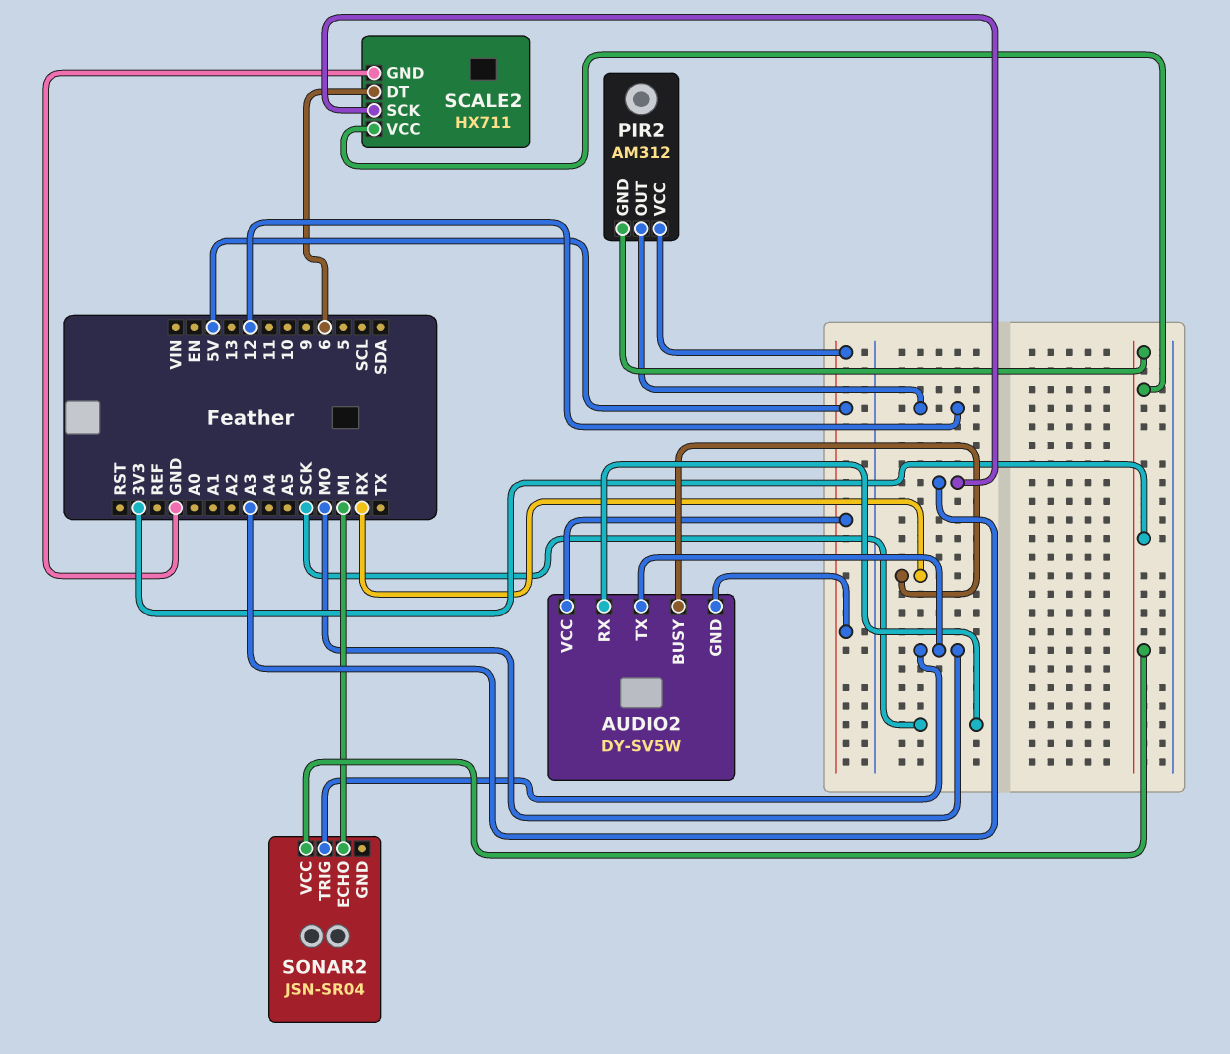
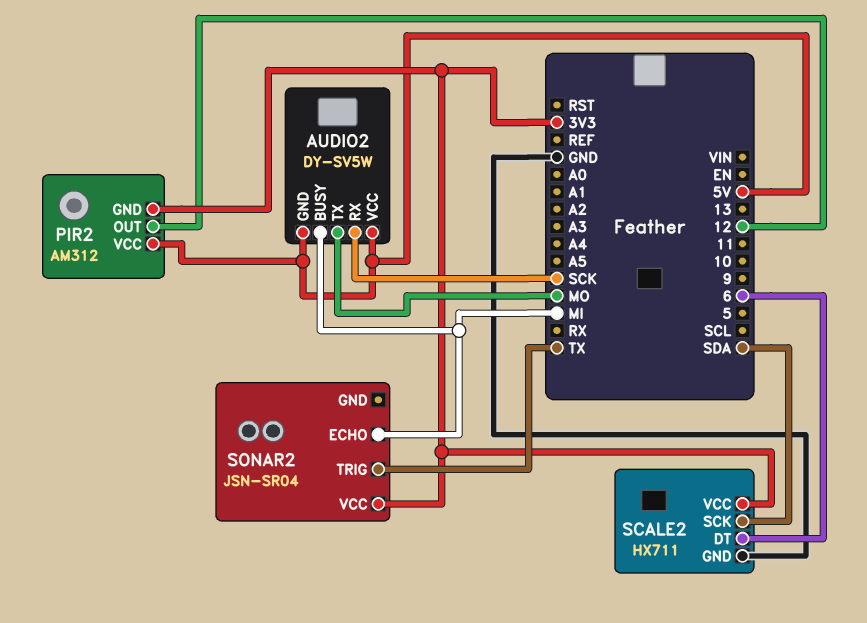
AUDIO2 pin BUSY: RX -> MI
SCALE2 pin SCK: A3 -> SDA
SONAR2 pin TRIG: MO -> TX

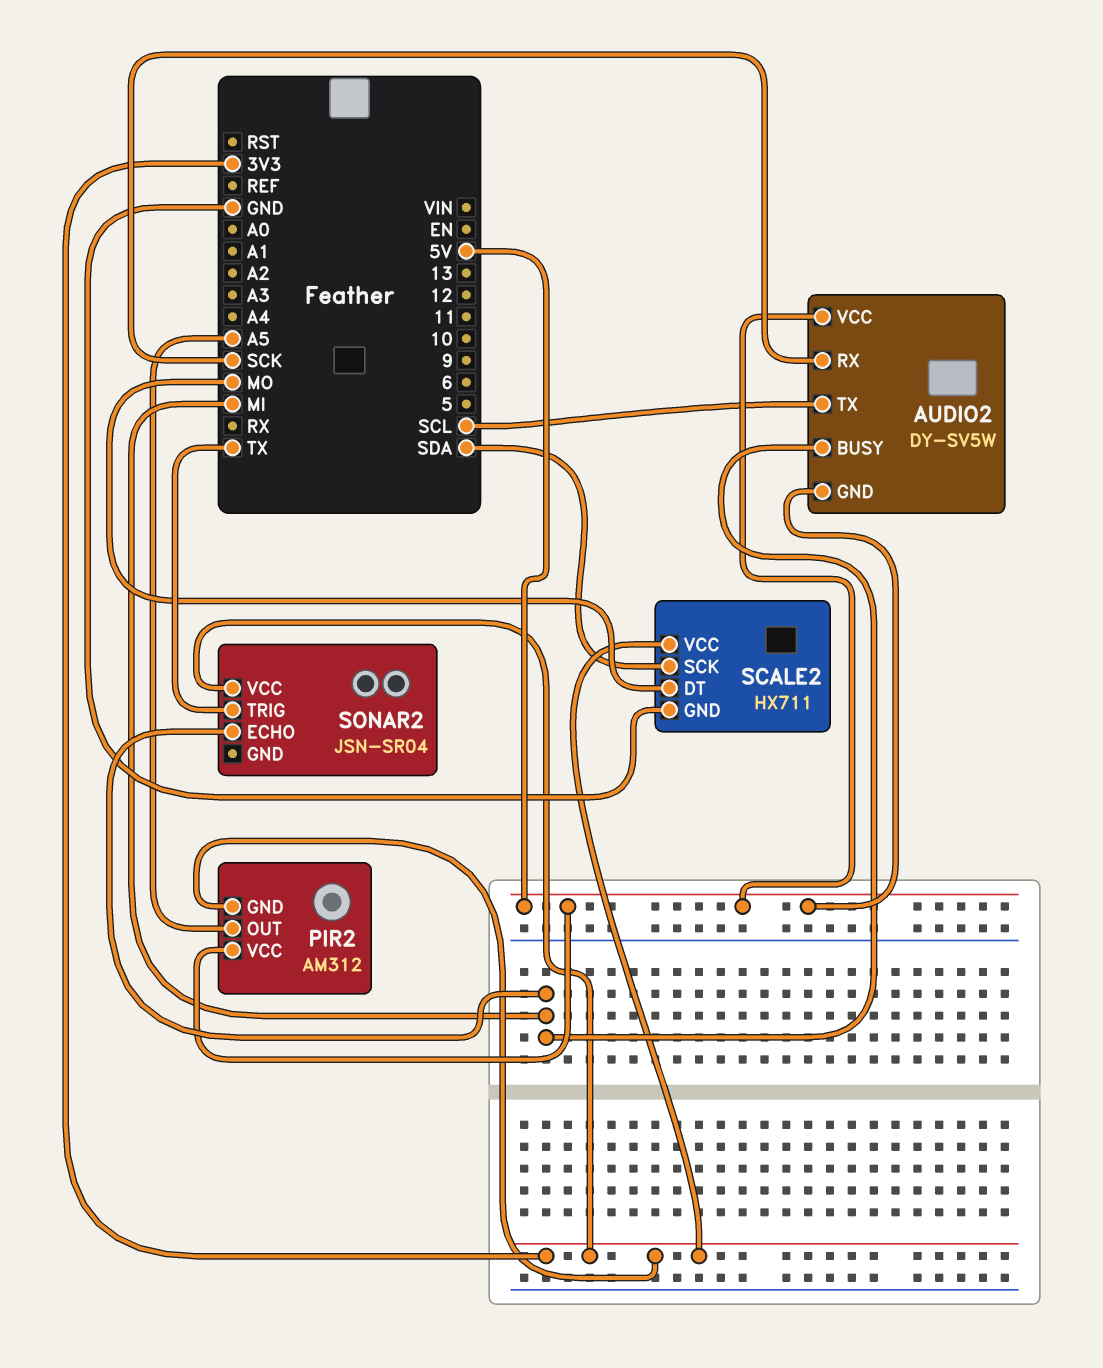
AUDIO2 pin TX: MO -> SCL
PIR2 pin OUT: 12 -> A5
SCALE2 pin DT: 6 -> MO

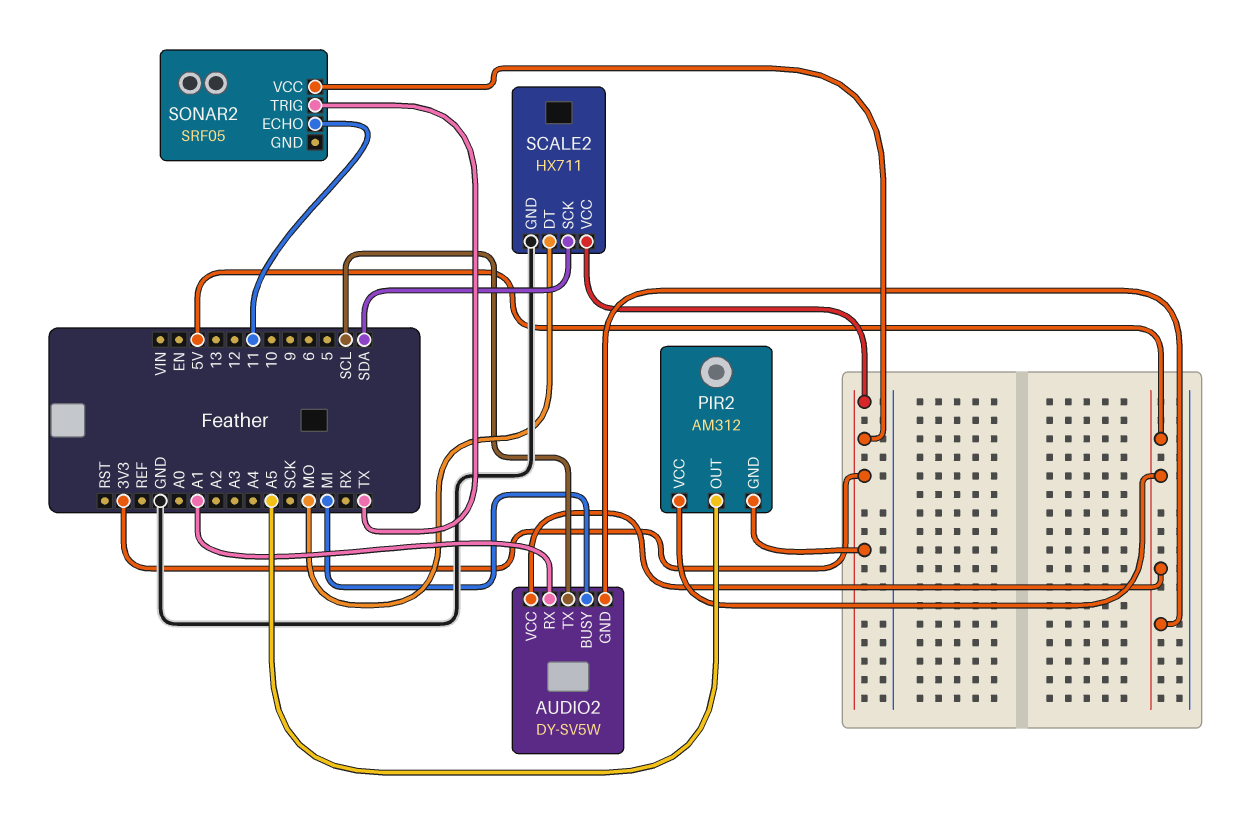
AUDIO2 pin RX: SCK -> A1
SONAR2: JSN-SR04 -> SRF05
SONAR2 pin ECHO: MI -> 11

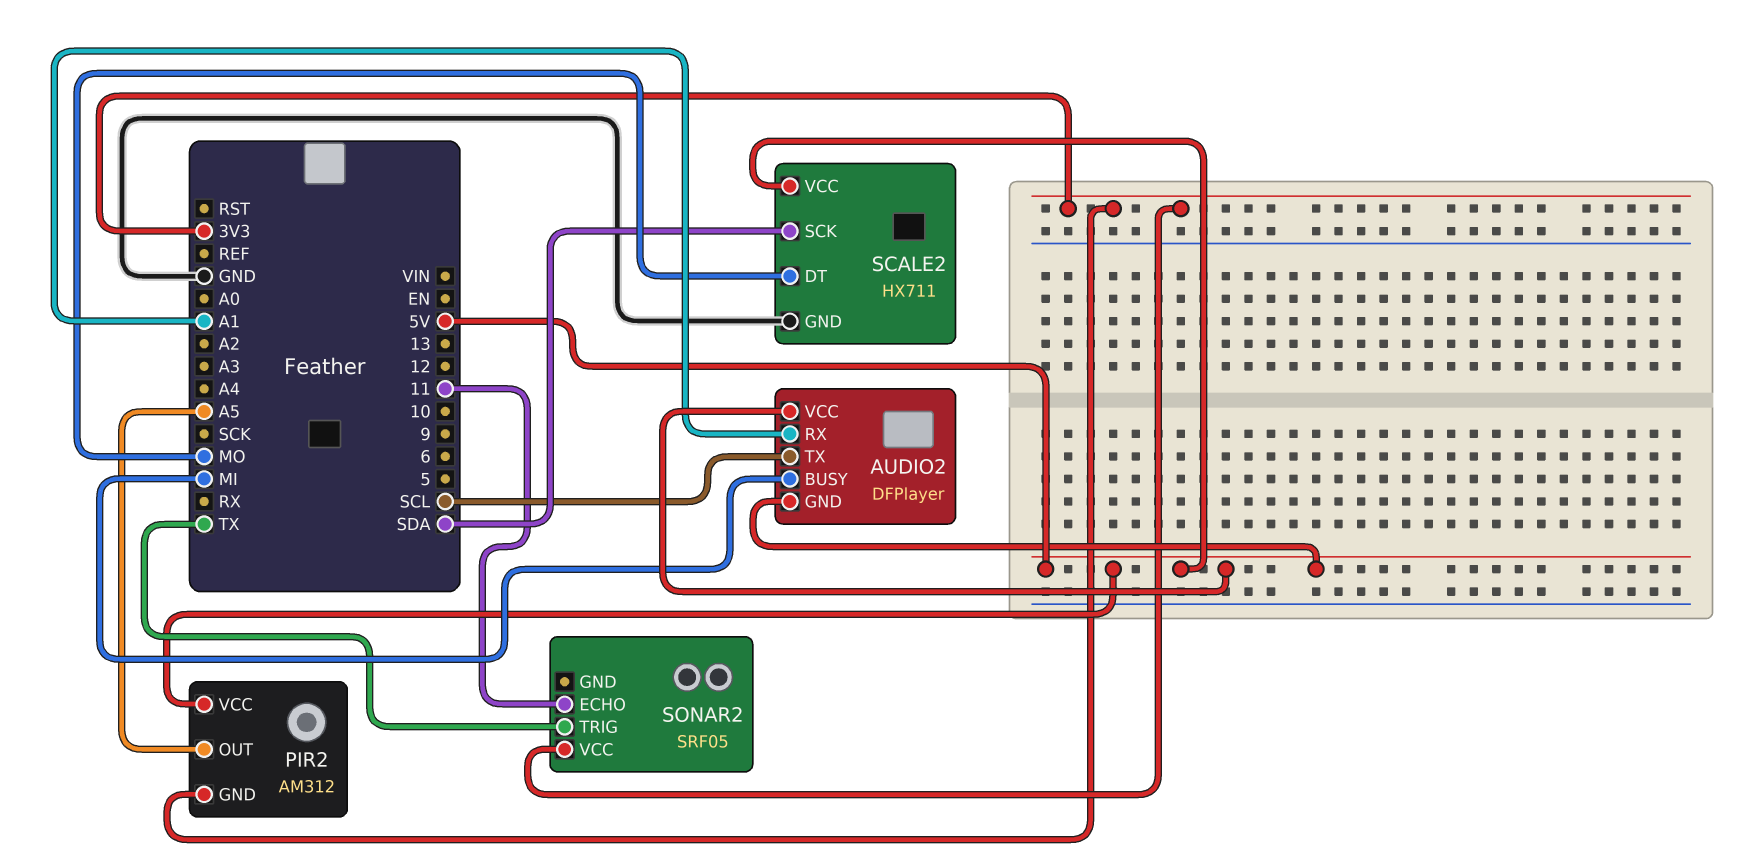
AUDIO2: DY-SV5W -> DFPlayer
SCALE2 pin VCC: 3V3 -> 5V

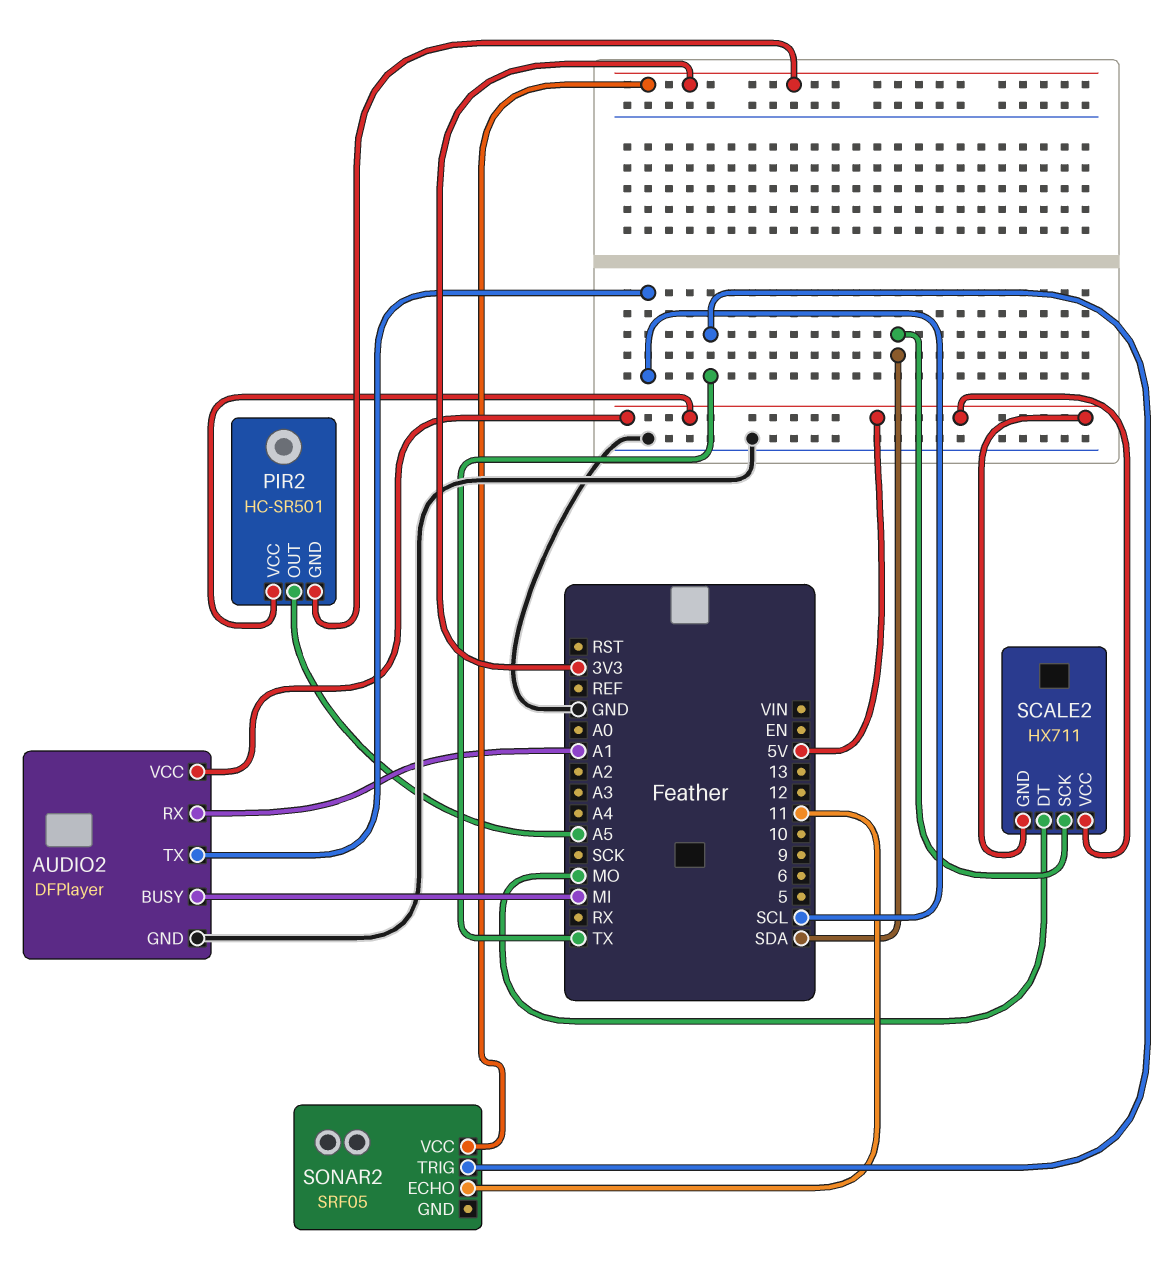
AUDIO2 pin GND: 5V -> GND
PIR2: AM312 -> HC-SR501
SCALE2 pin GND: GND -> 5V

